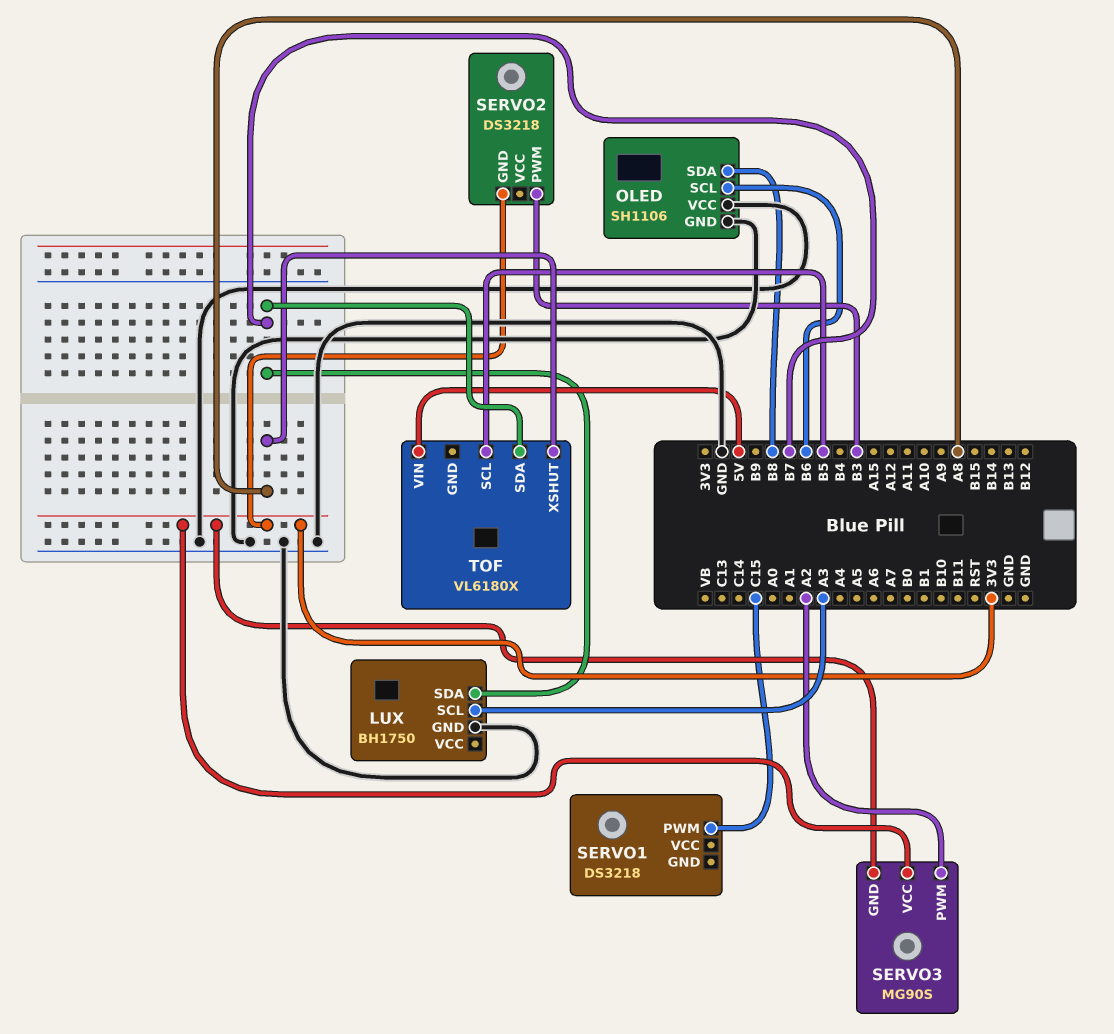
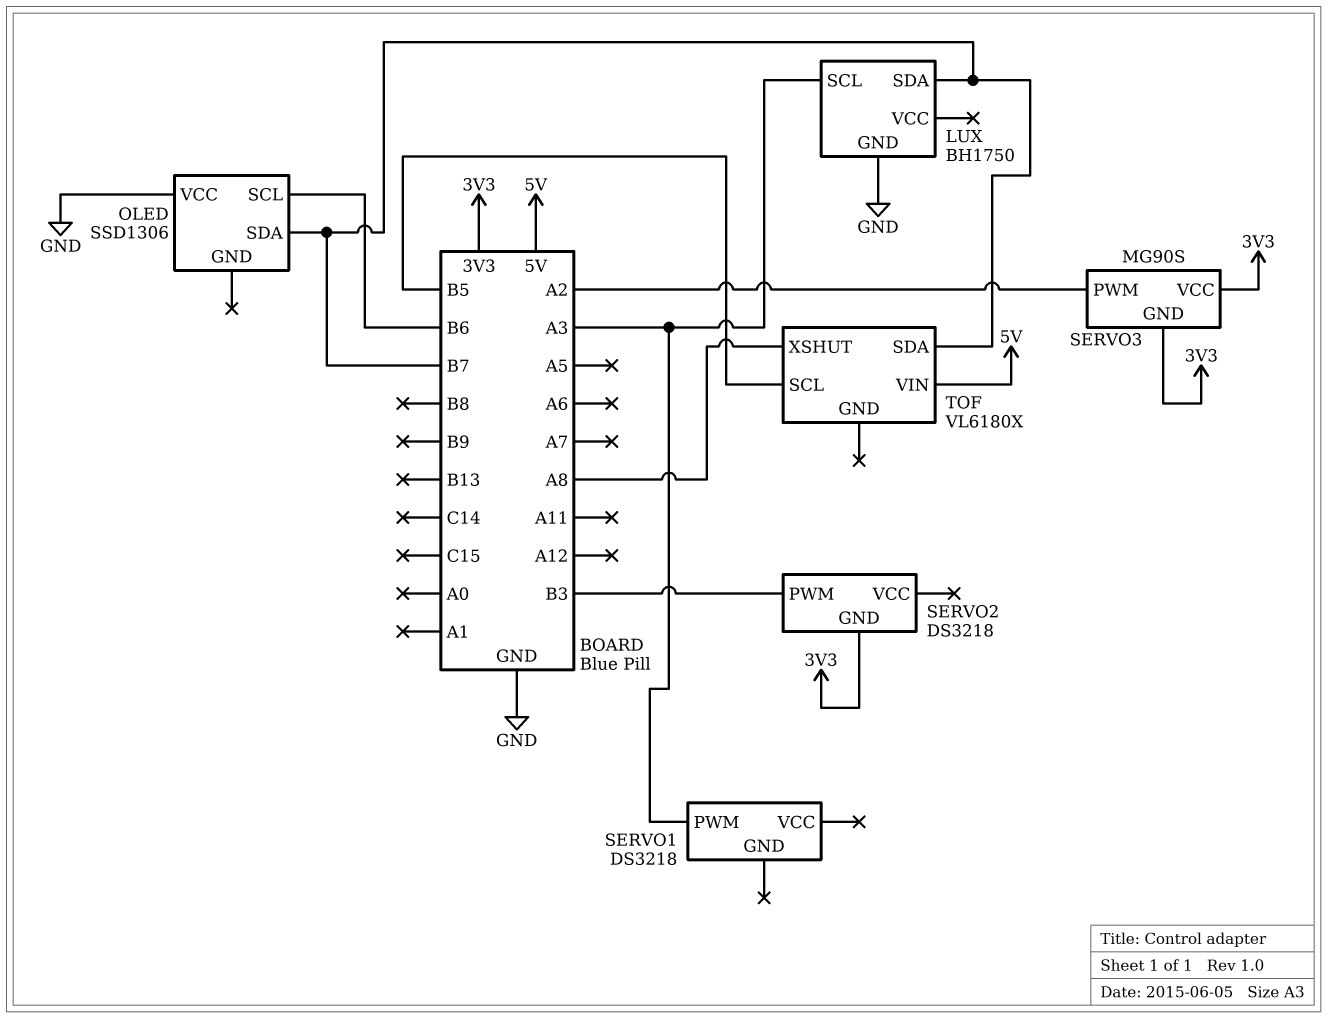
OLED: SH1106 -> SSD1306
OLED pin GND: GND -> none
OLED pin SDA: B8 -> B7
SERVO1 pin PWM: C15 -> A3

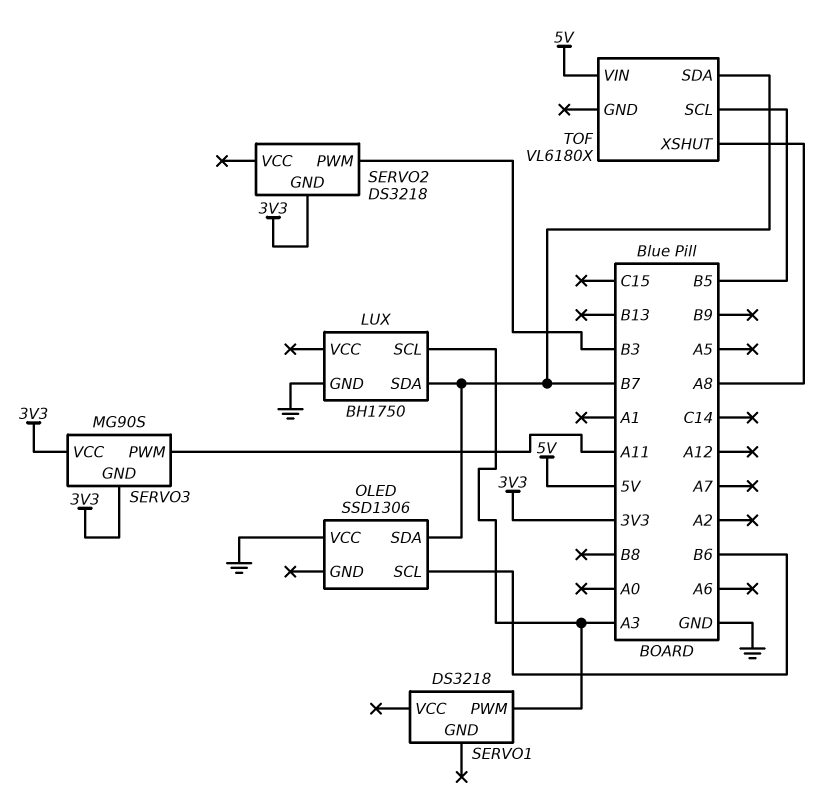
SERVO3 pin PWM: A2 -> A11

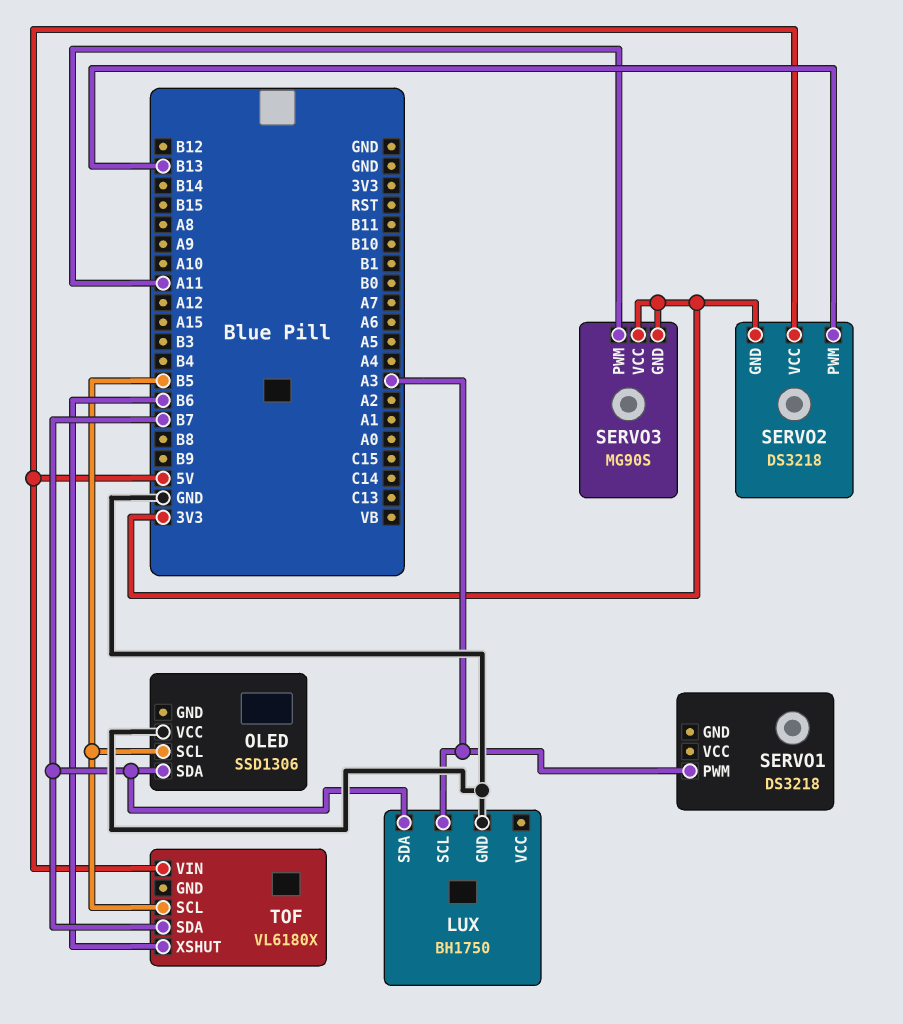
OLED pin SCL: B6 -> B5
SERVO2 pin PWM: B3 -> B13
SERVO2 pin VCC: none -> 5V
TOF pin XSHUT: A8 -> B6

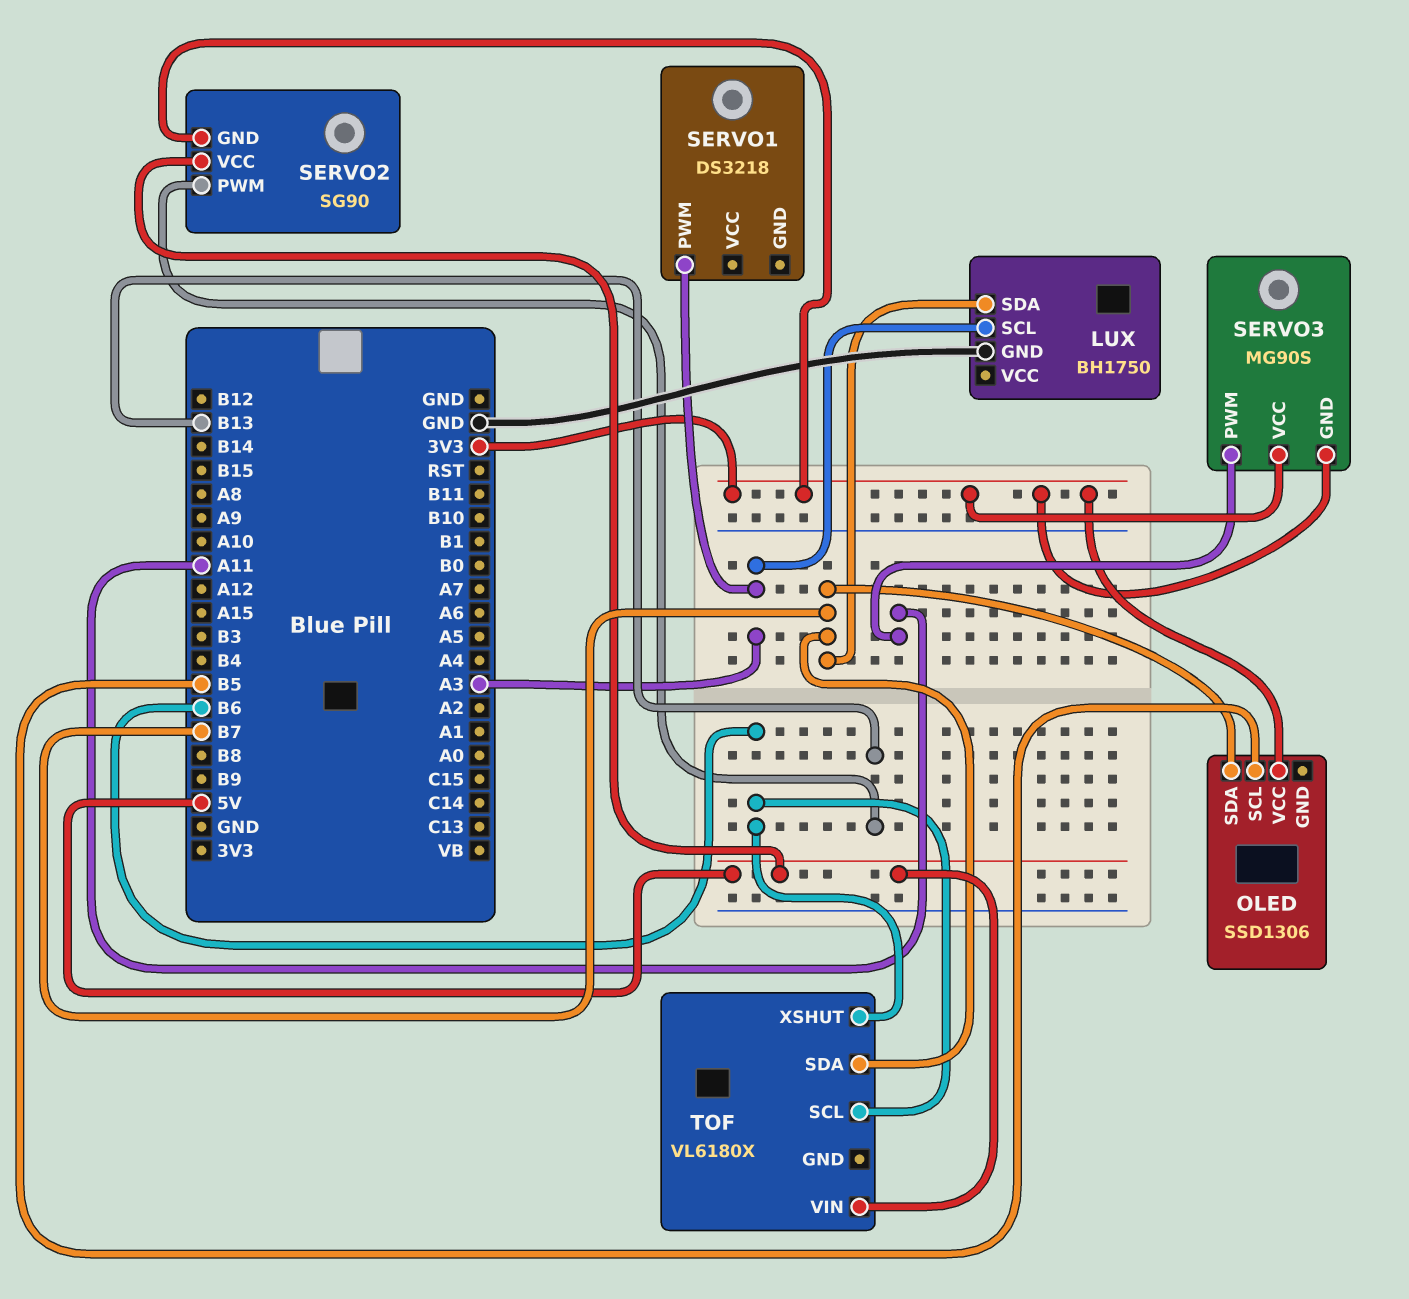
OLED pin VCC: GND -> 3V3
SERVO2: DS3218 -> SG90
TOF pin SCL: B5 -> B6

